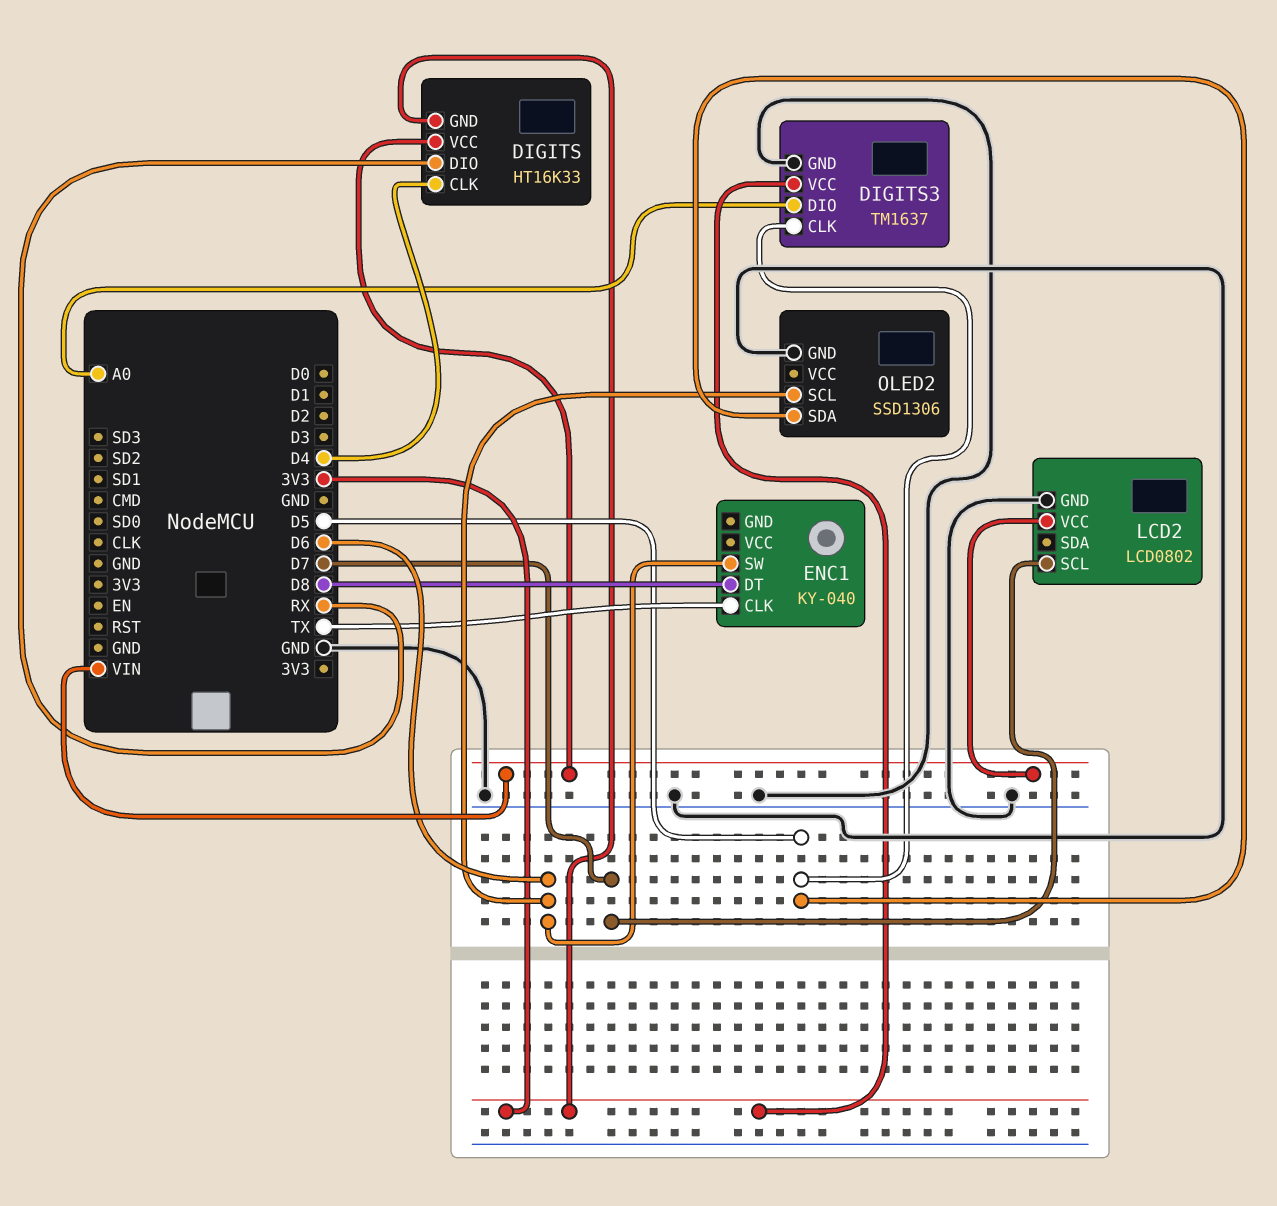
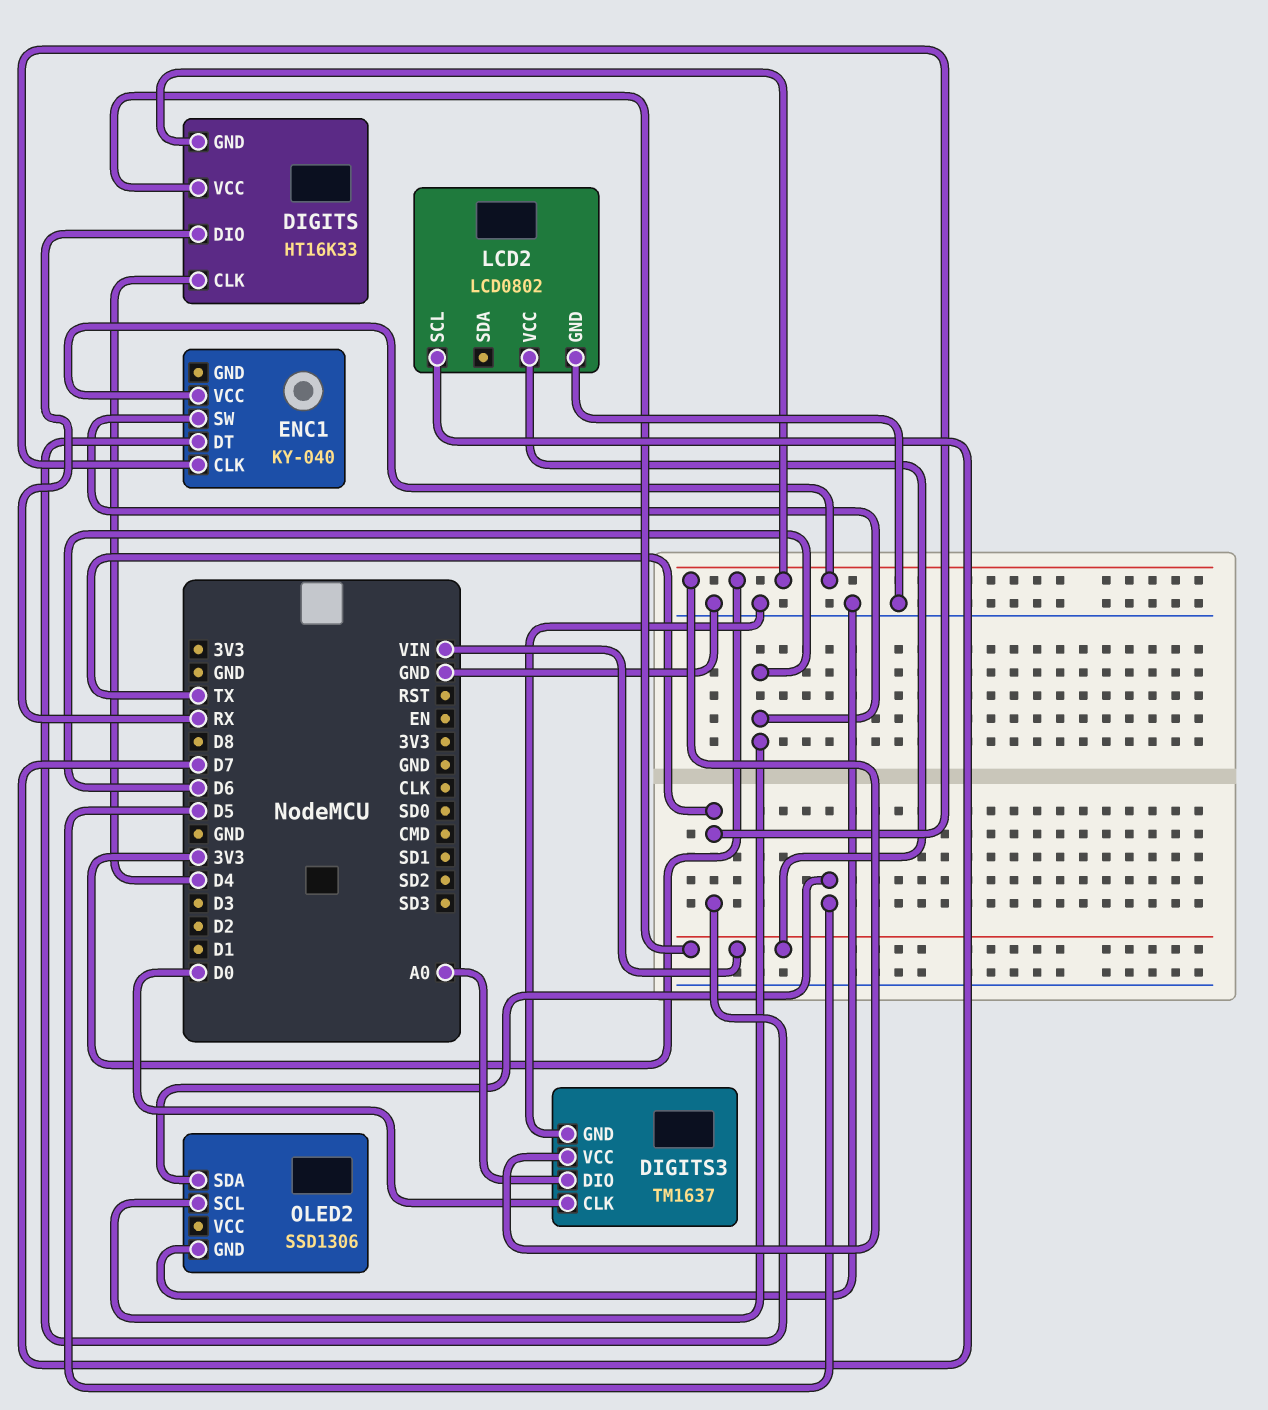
DIGITS3 pin CLK: D5 -> D0
ENC1 pin DT: D8 -> TX
ENC1 pin VCC: none -> 3V3

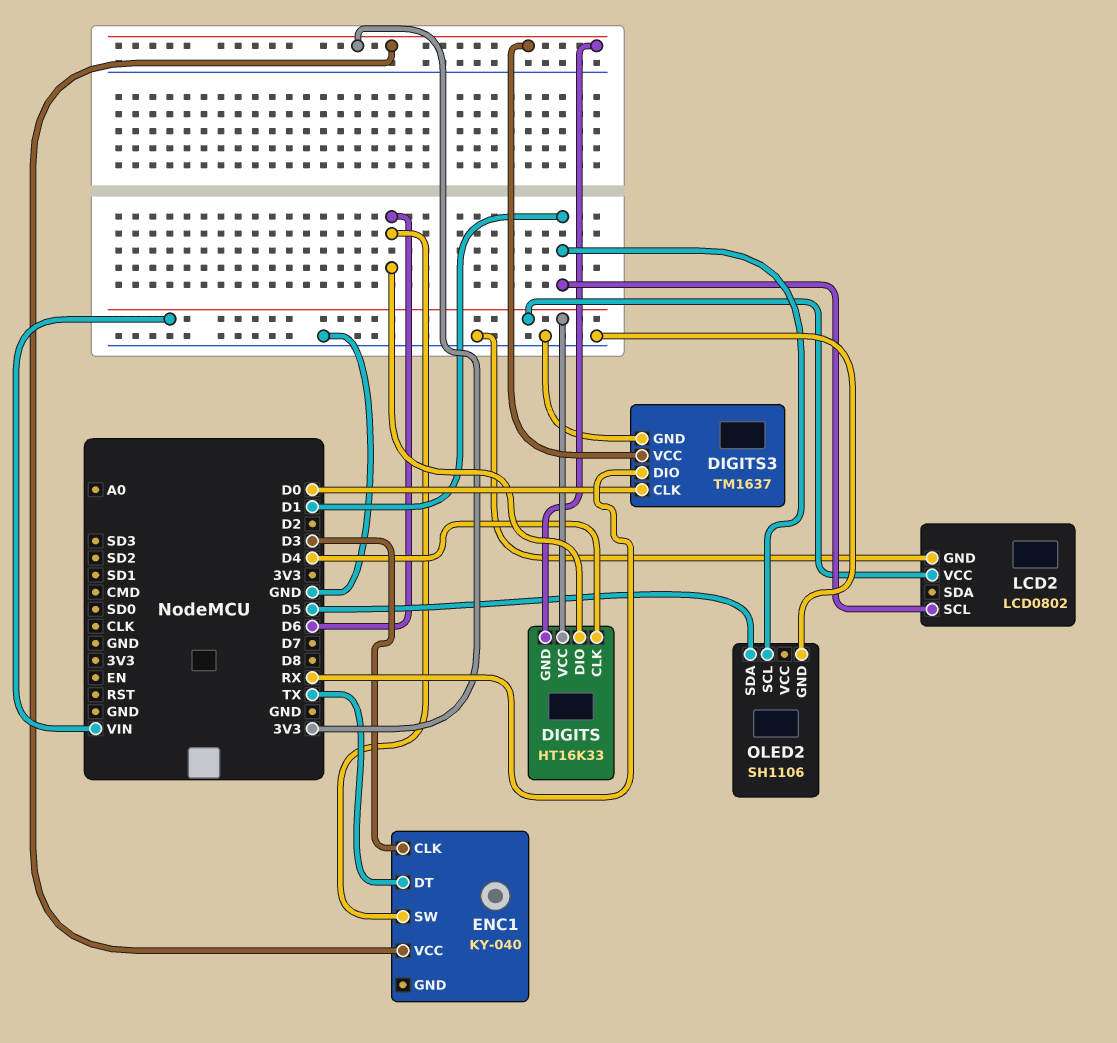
DIGITS pin DIO: RX -> D6
DIGITS3 pin DIO: A0 -> RX
ENC1 pin CLK: TX -> D3
LCD2 pin SCL: D7 -> D1
OLED2: SSD1306 -> SH1106
OLED2 pin SCL: D6 -> D1

